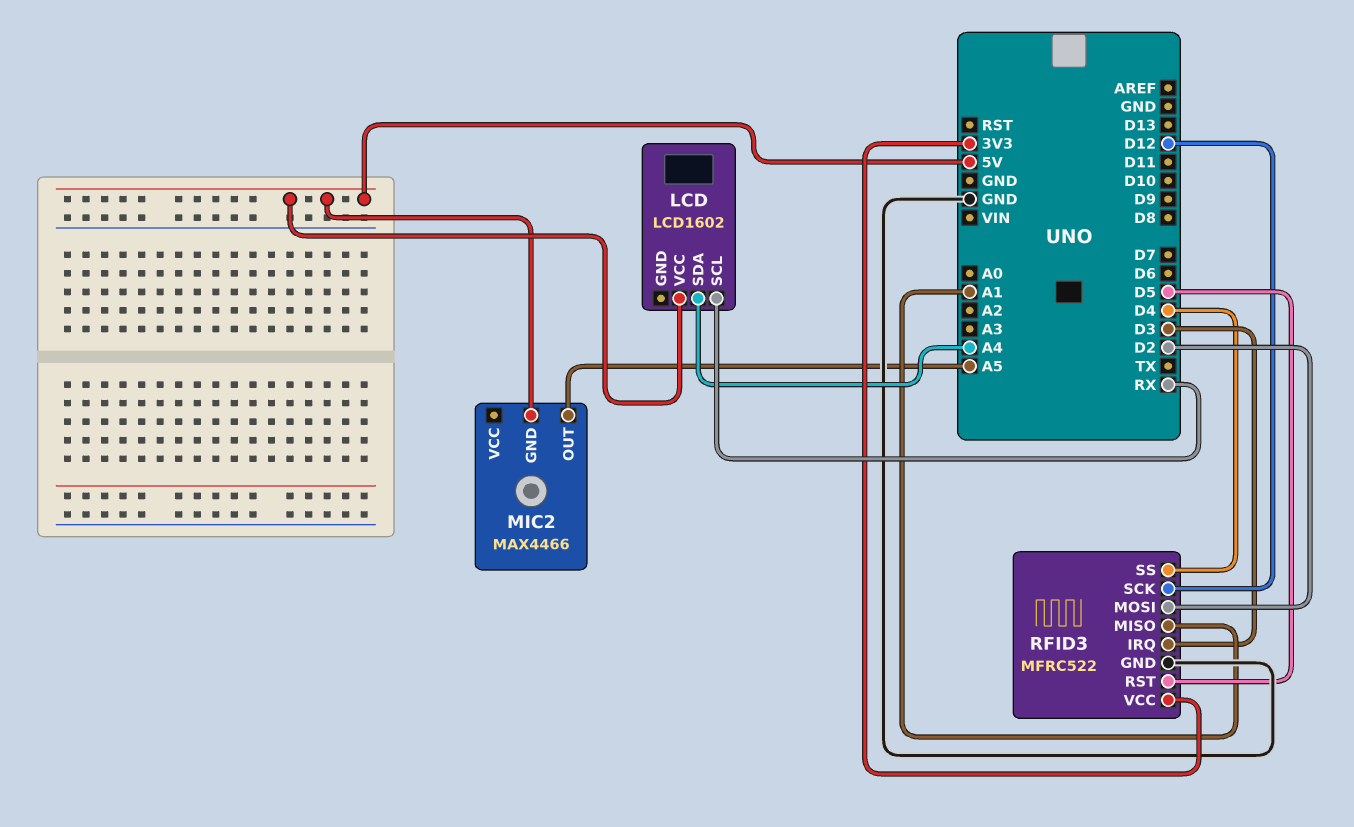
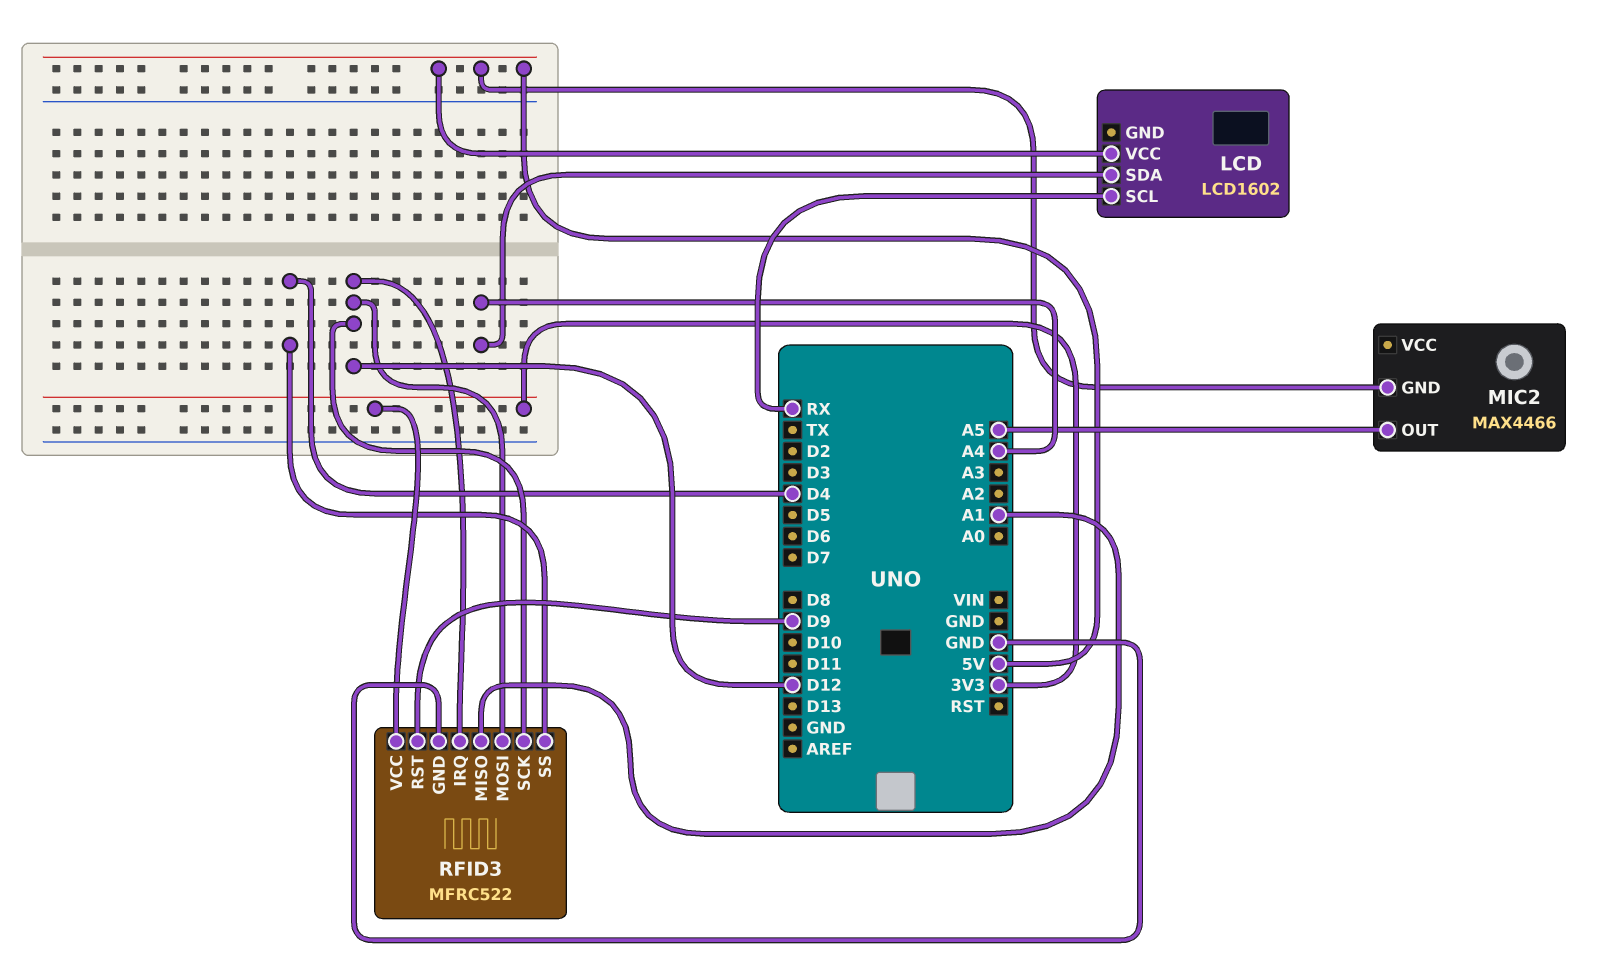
RFID3 pin IRQ: D3 -> D12
RFID3 pin MOSI: D2 -> D12
RFID3 pin RST: D5 -> D9

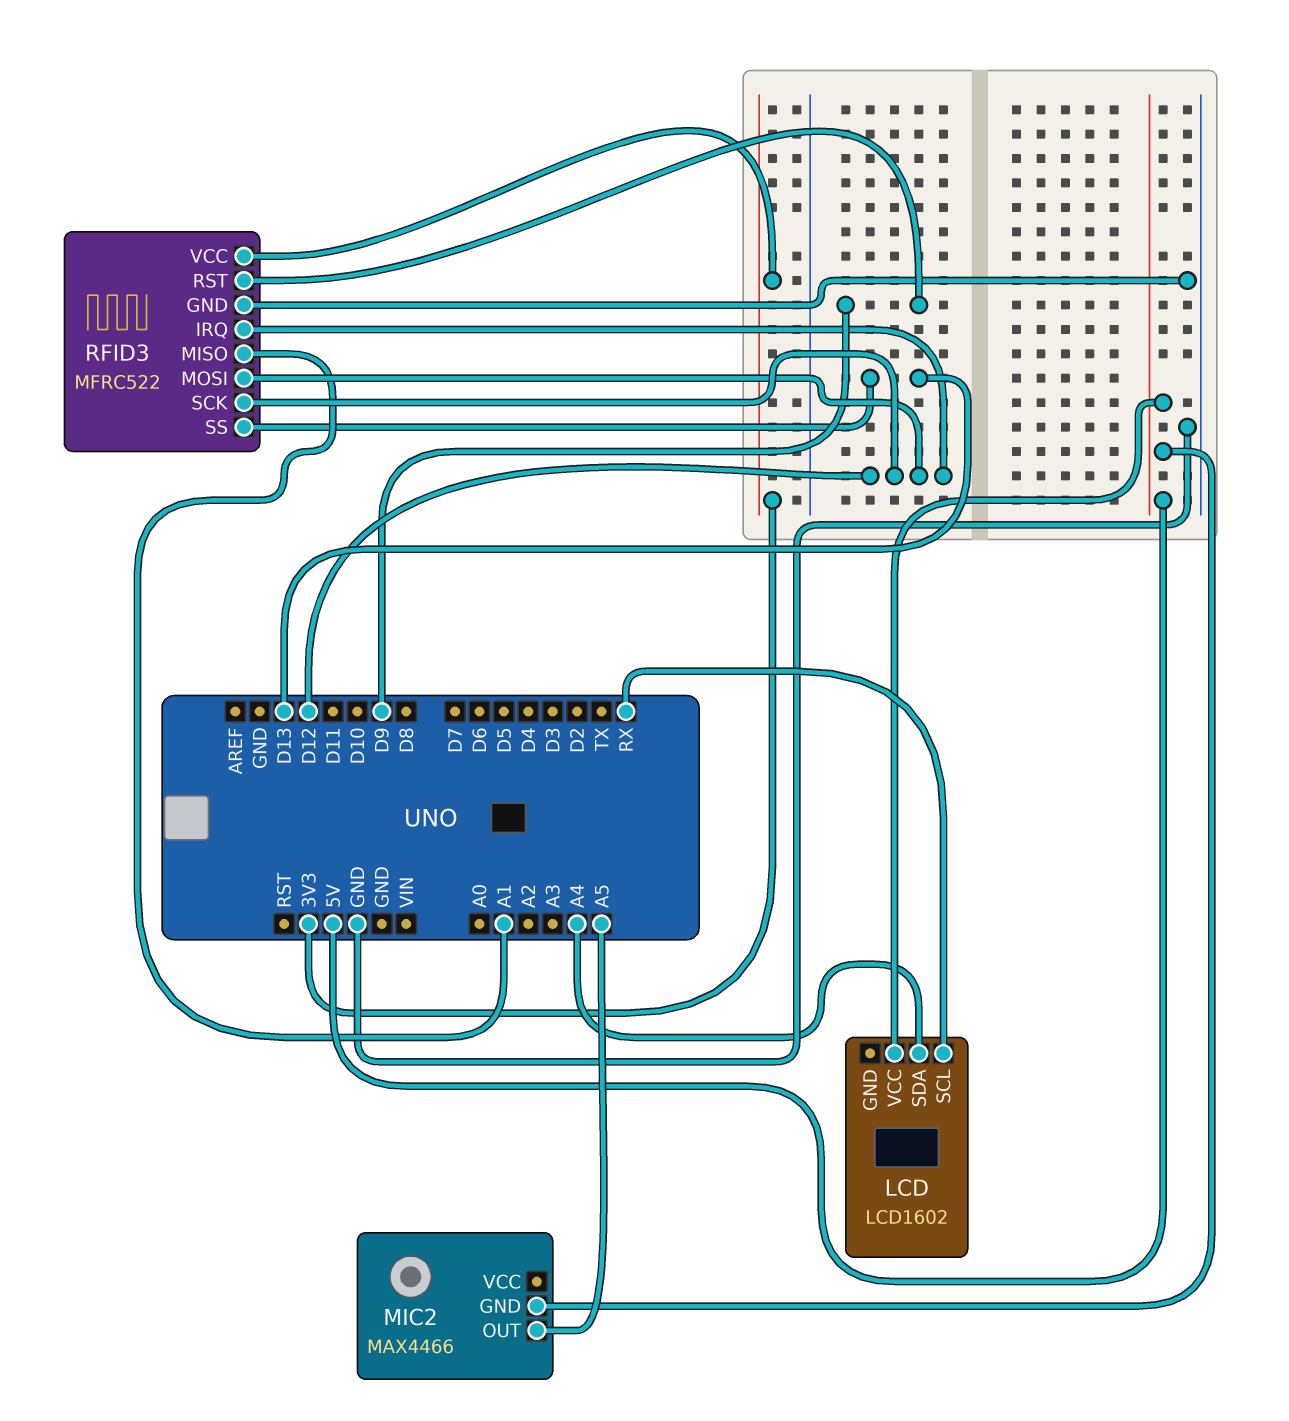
RFID3 pin SS: D4 -> D13

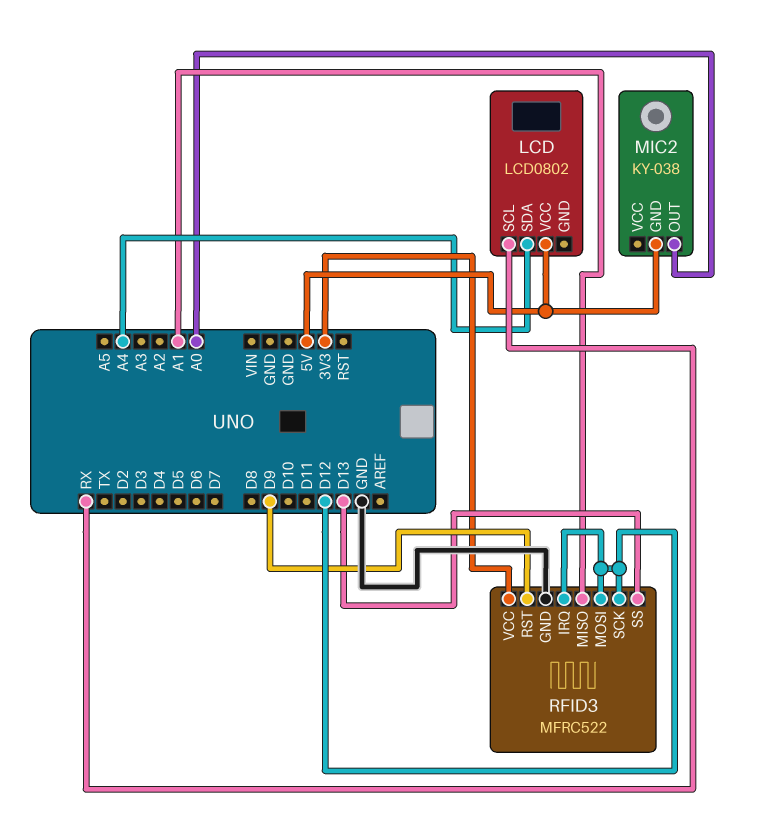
LCD: LCD1602 -> LCD0802
MIC2: MAX4466 -> KY-038
MIC2 pin OUT: A5 -> A0

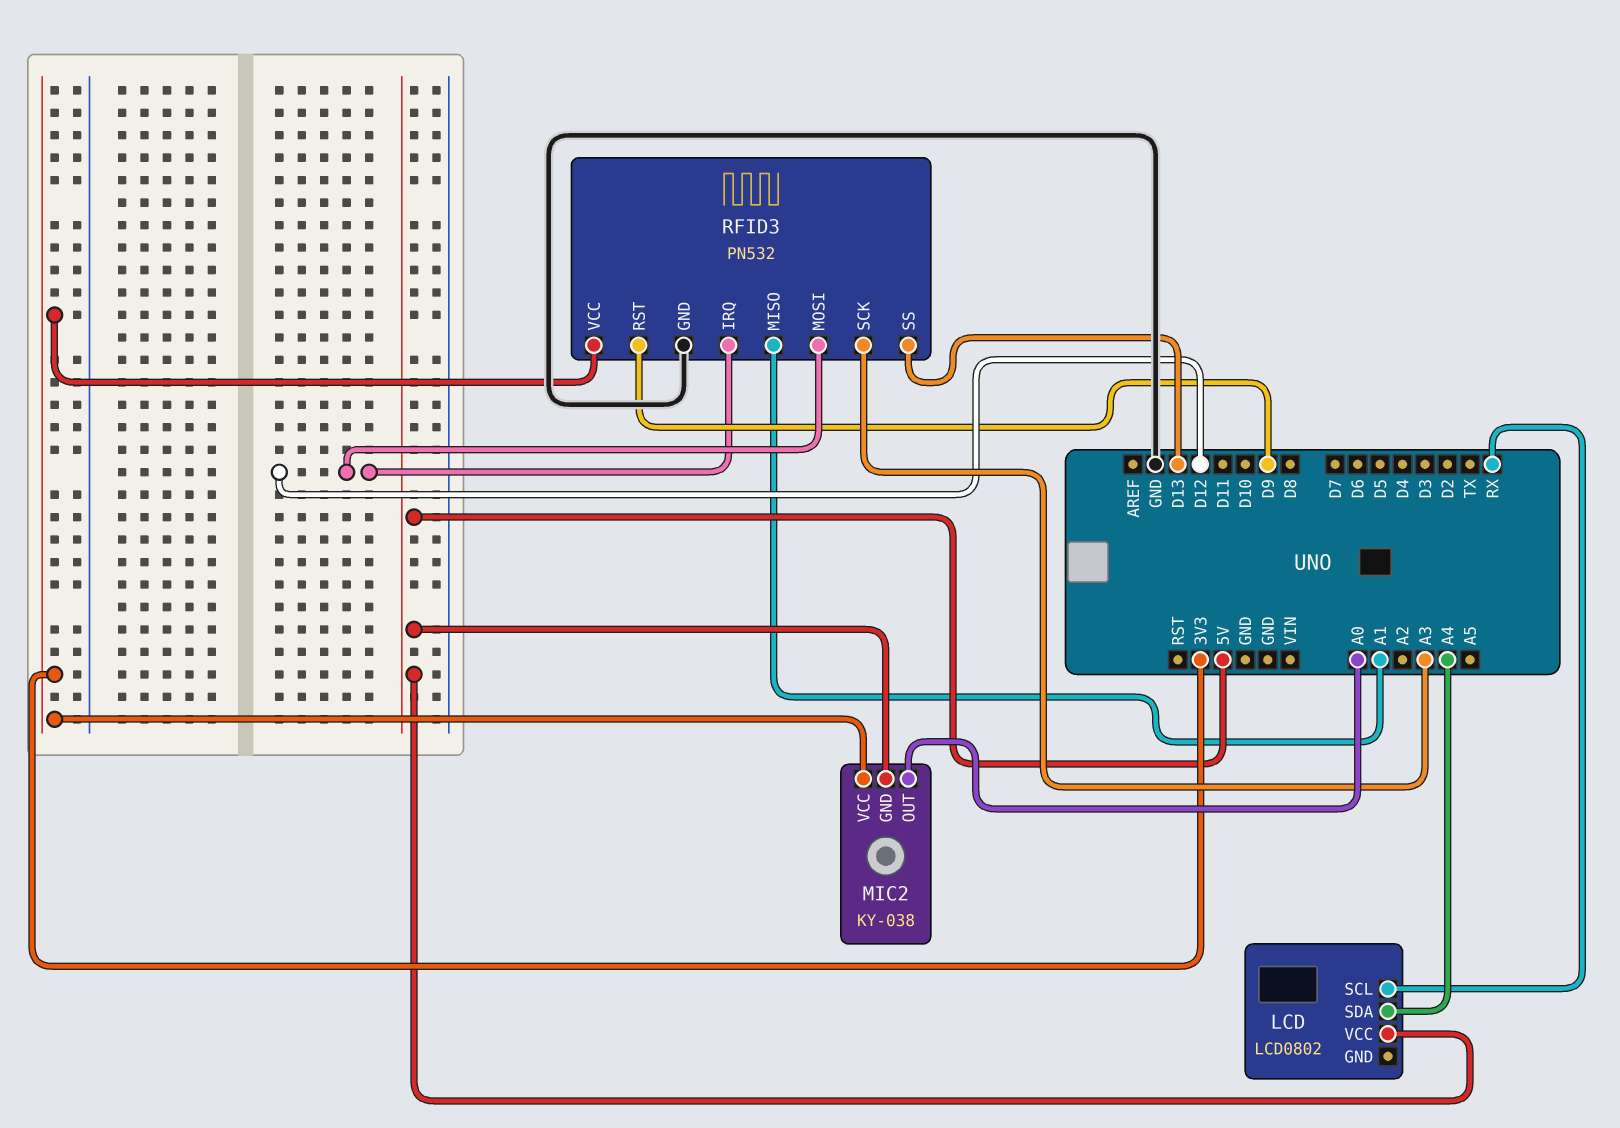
MIC2 pin VCC: none -> 3V3
RFID3: MFRC522 -> PN532
RFID3 pin SCK: D12 -> A3

